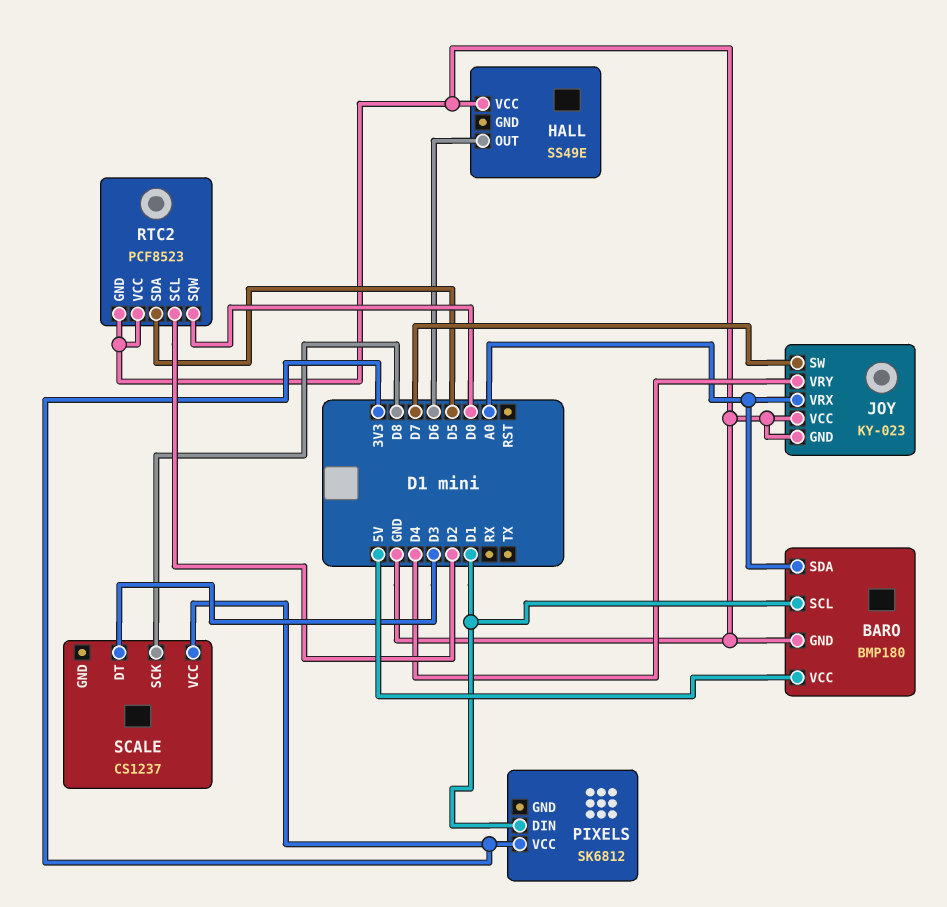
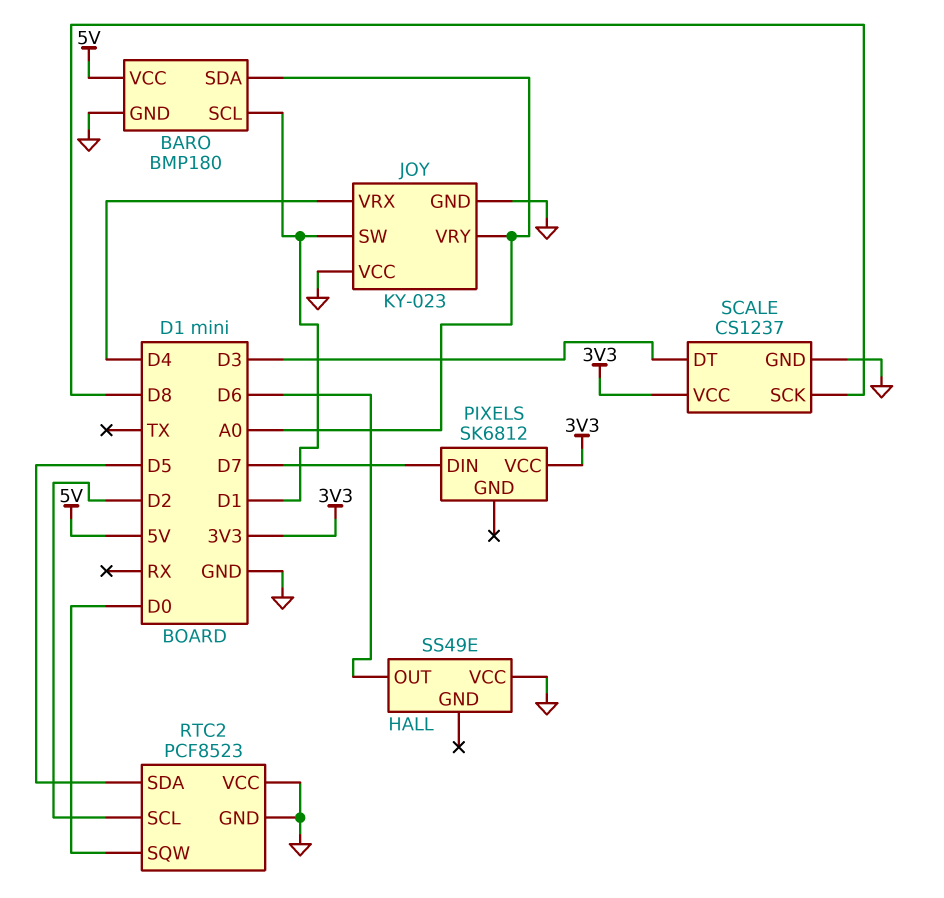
JOY pin SW: D7 -> D1
JOY pin VRX: A0 -> D4
JOY pin VRY: D4 -> A0
PIXELS pin DIN: D1 -> D7
SCALE pin GND: none -> GND

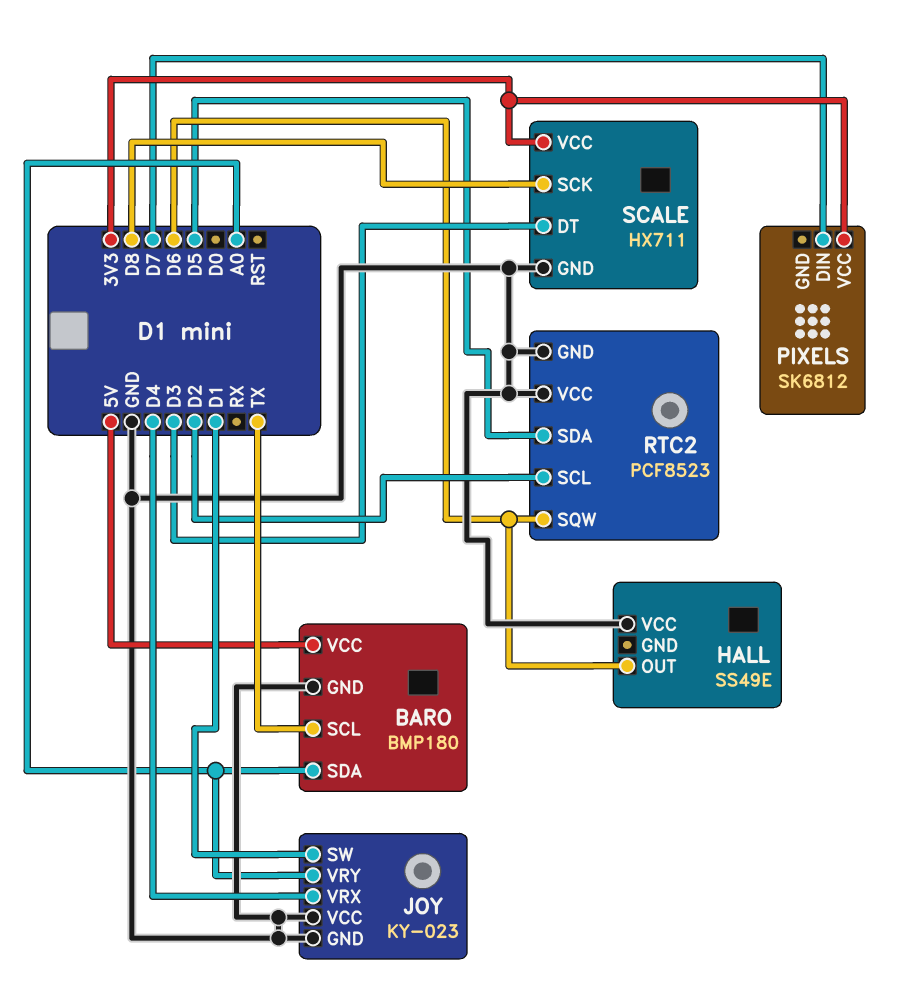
BARO pin SCL: D1 -> TX
RTC2 pin SQW: D0 -> D6
SCALE: CS1237 -> HX711

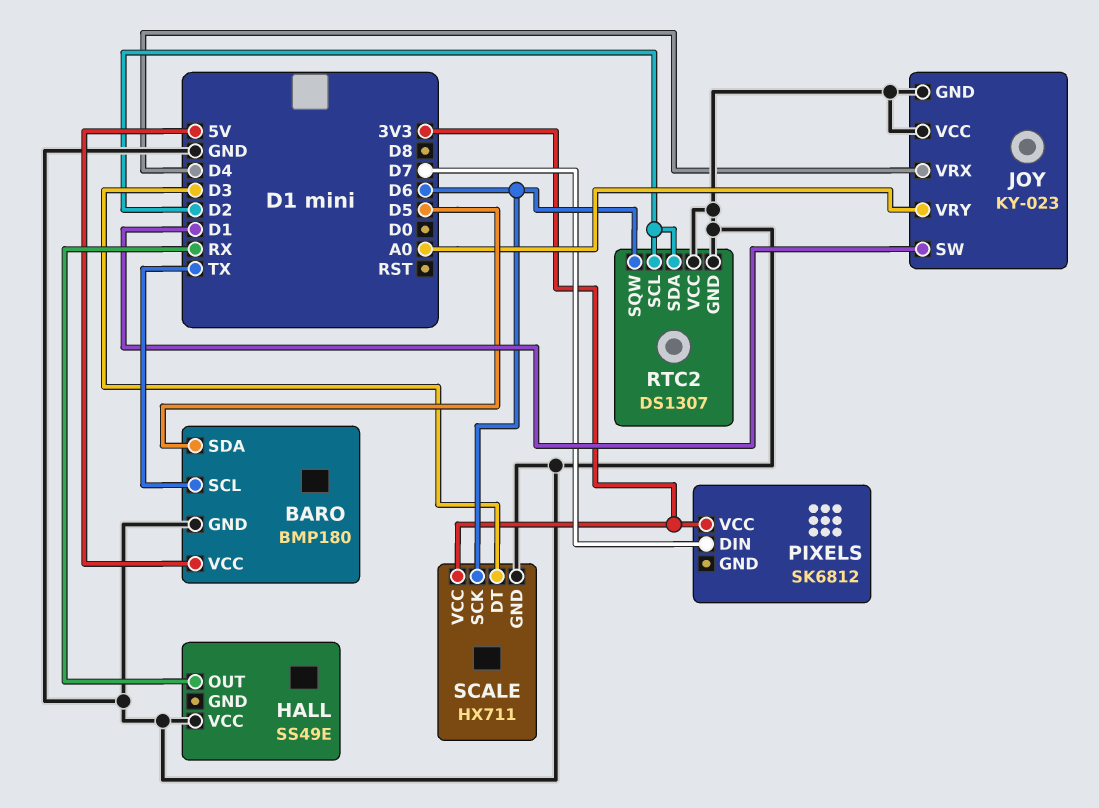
BARO pin SDA: A0 -> D5
HALL pin OUT: D6 -> RX
RTC2: PCF8523 -> DS1307
RTC2 pin SDA: D5 -> D2
SCALE pin SCK: D8 -> D6

